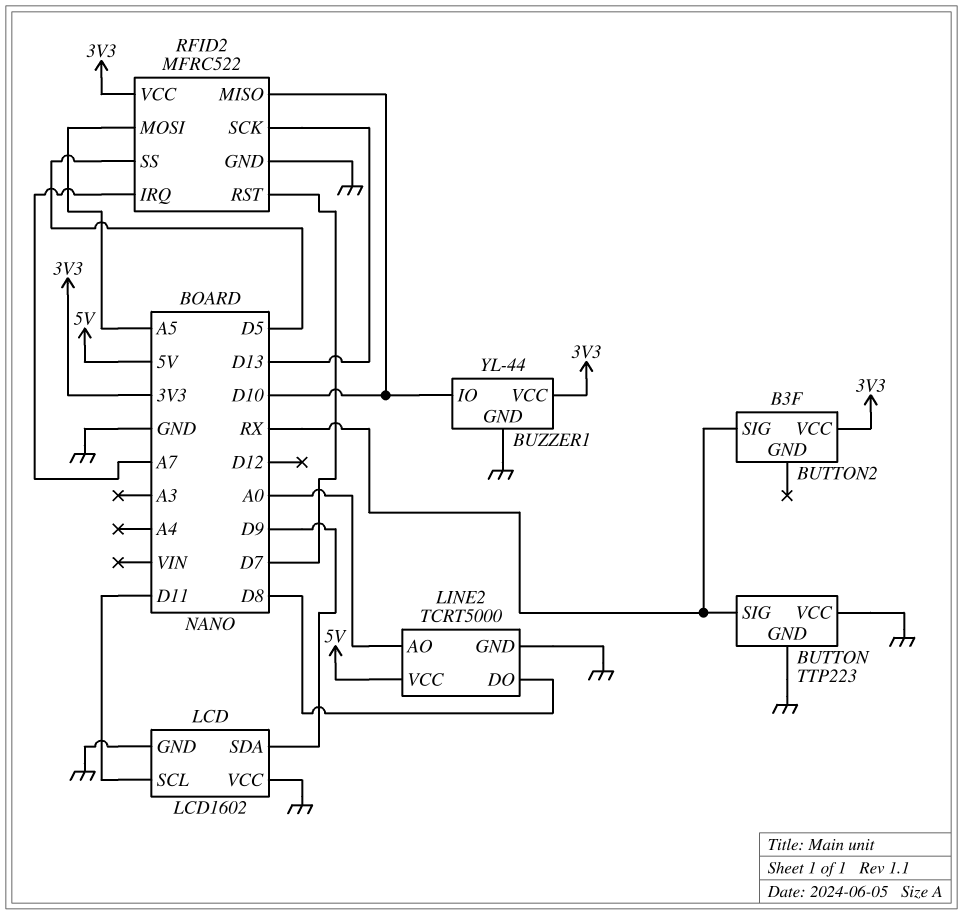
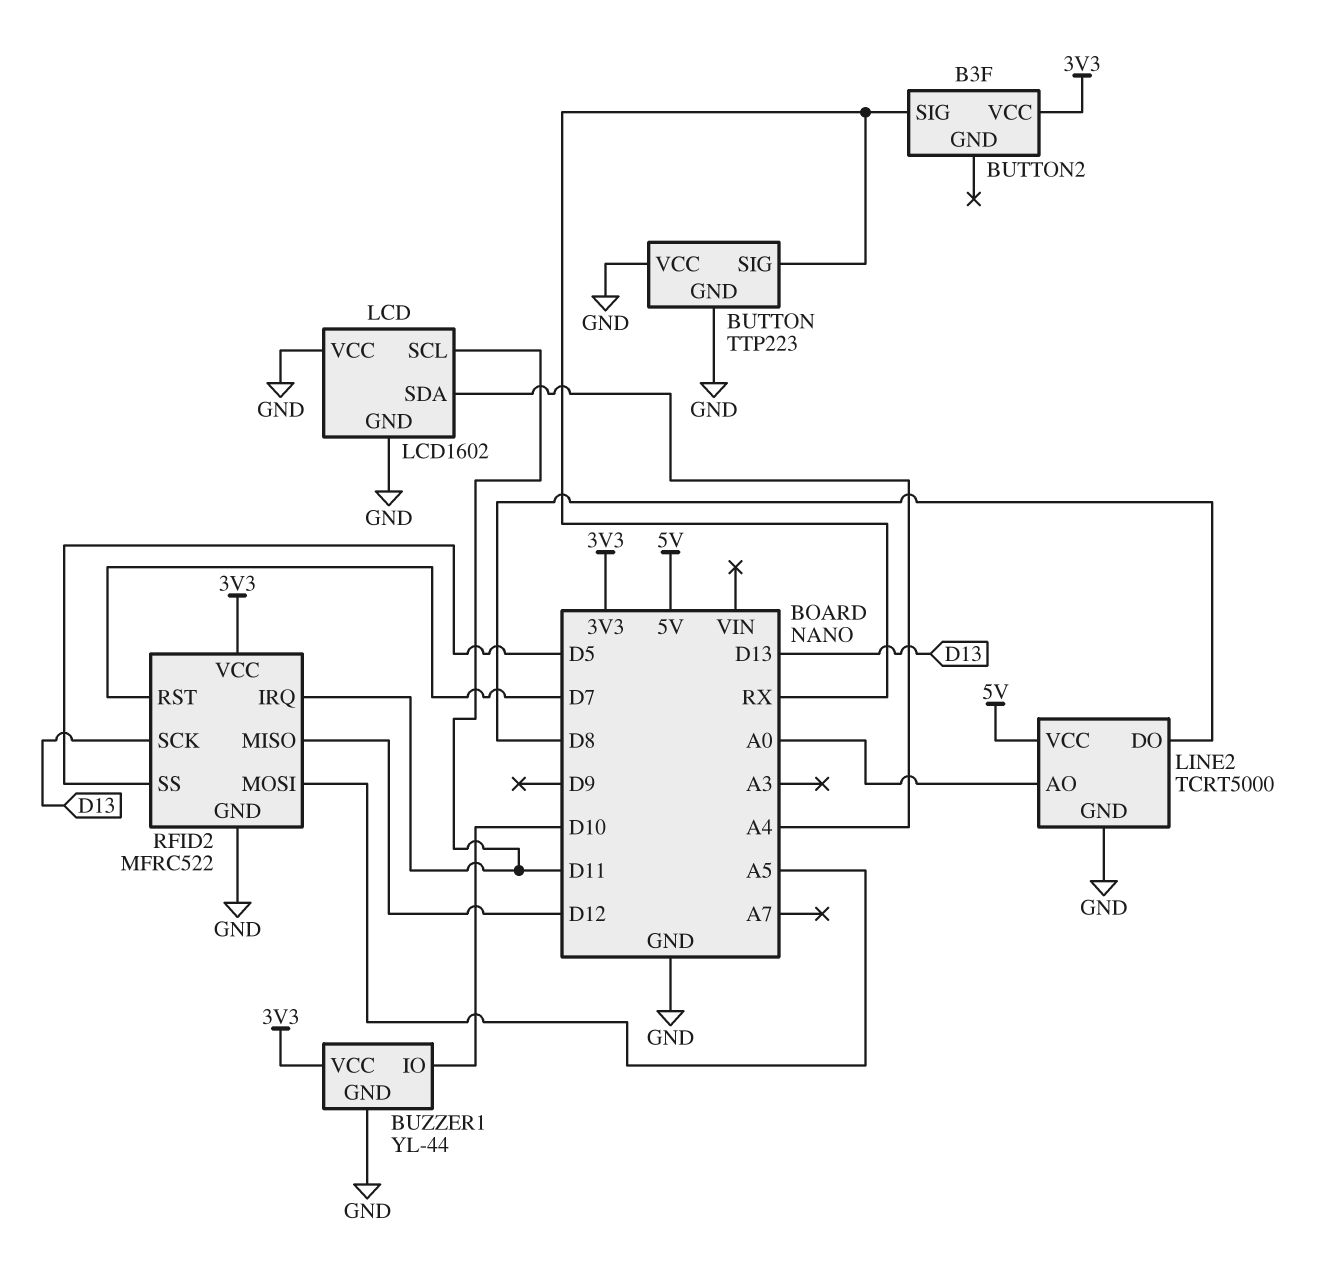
LCD pin SDA: D9 -> A4
RFID2 pin IRQ: A7 -> D11
RFID2 pin MISO: D10 -> D12

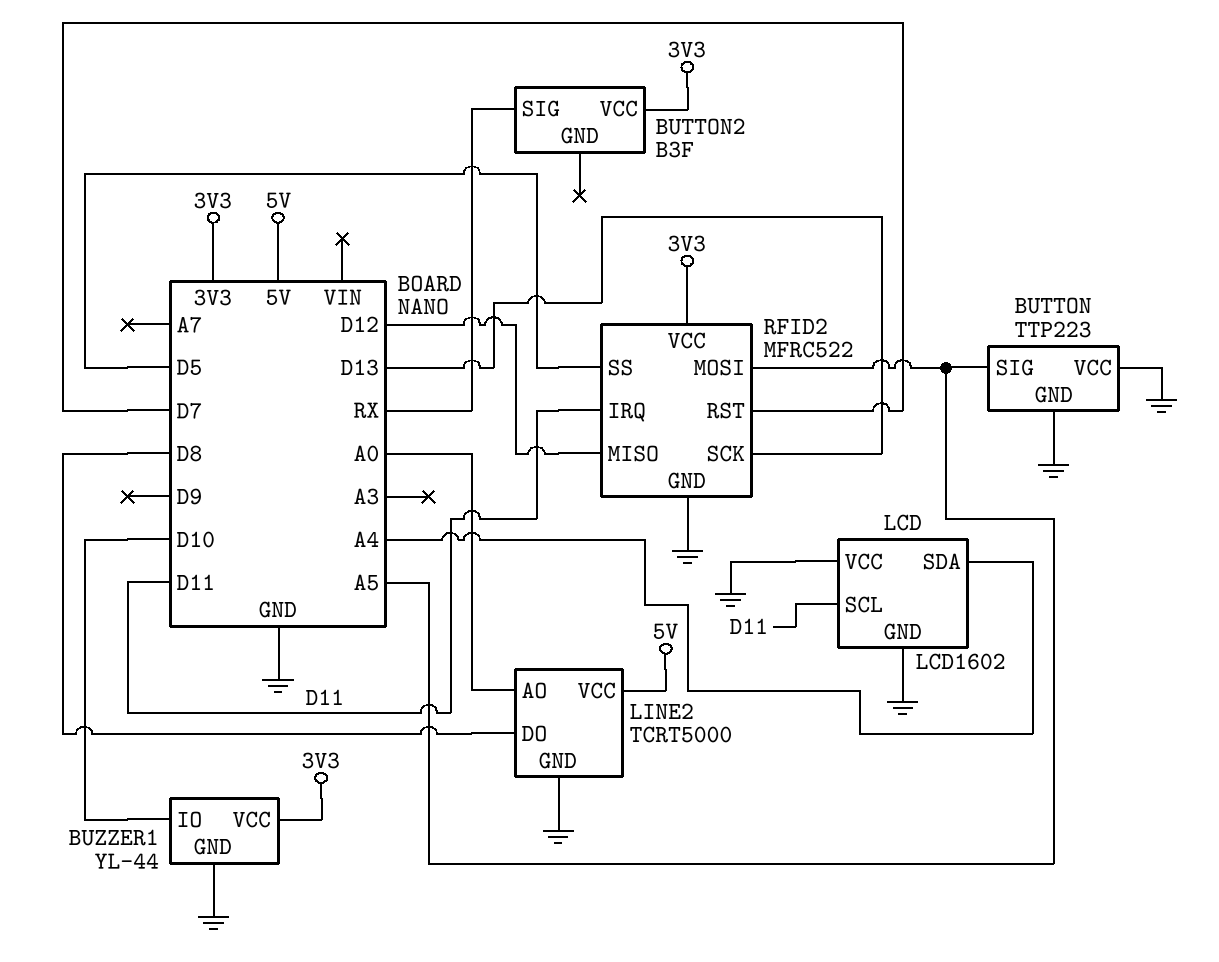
BUTTON pin SIG: RX -> A5

